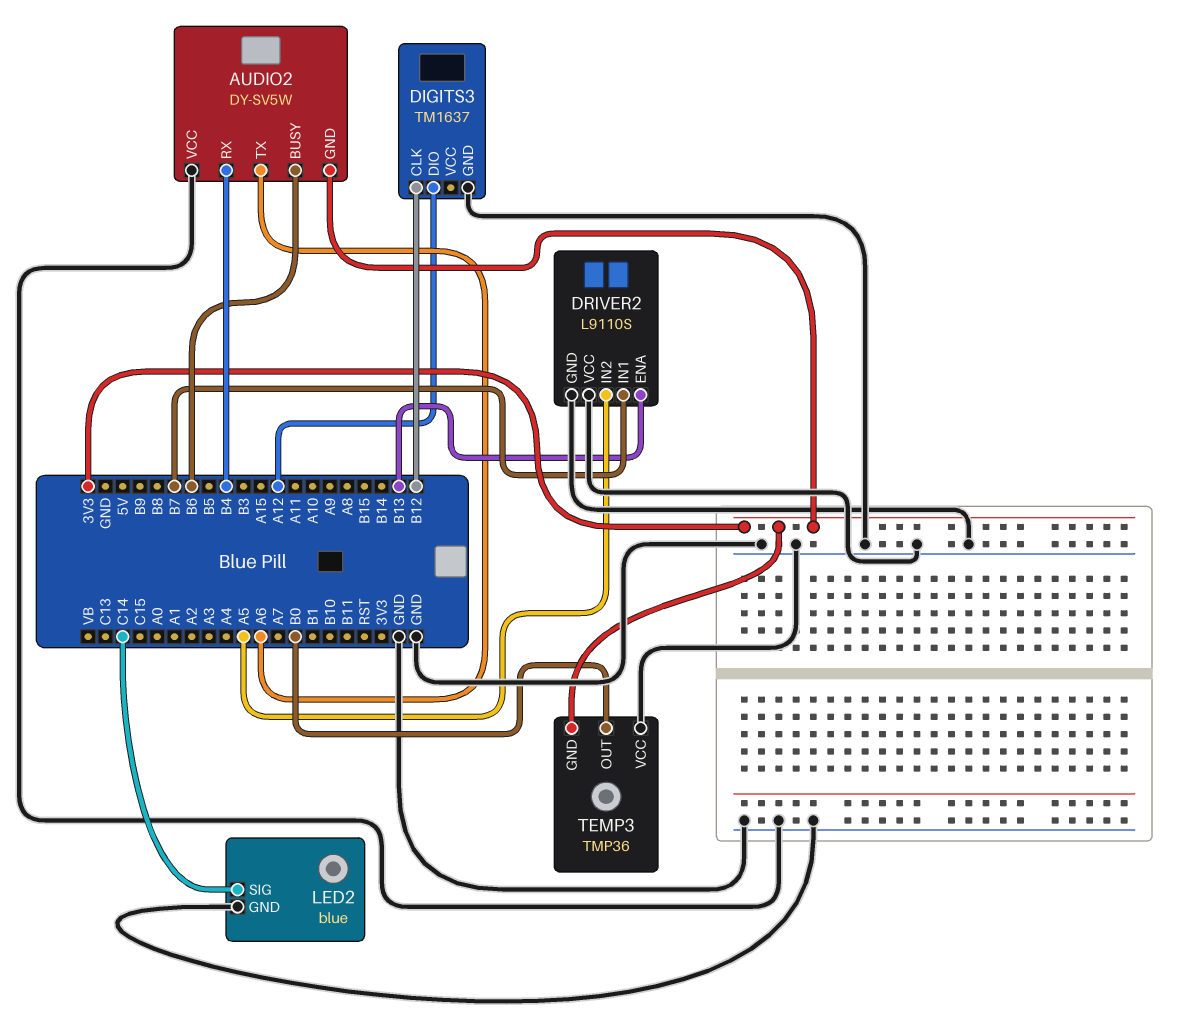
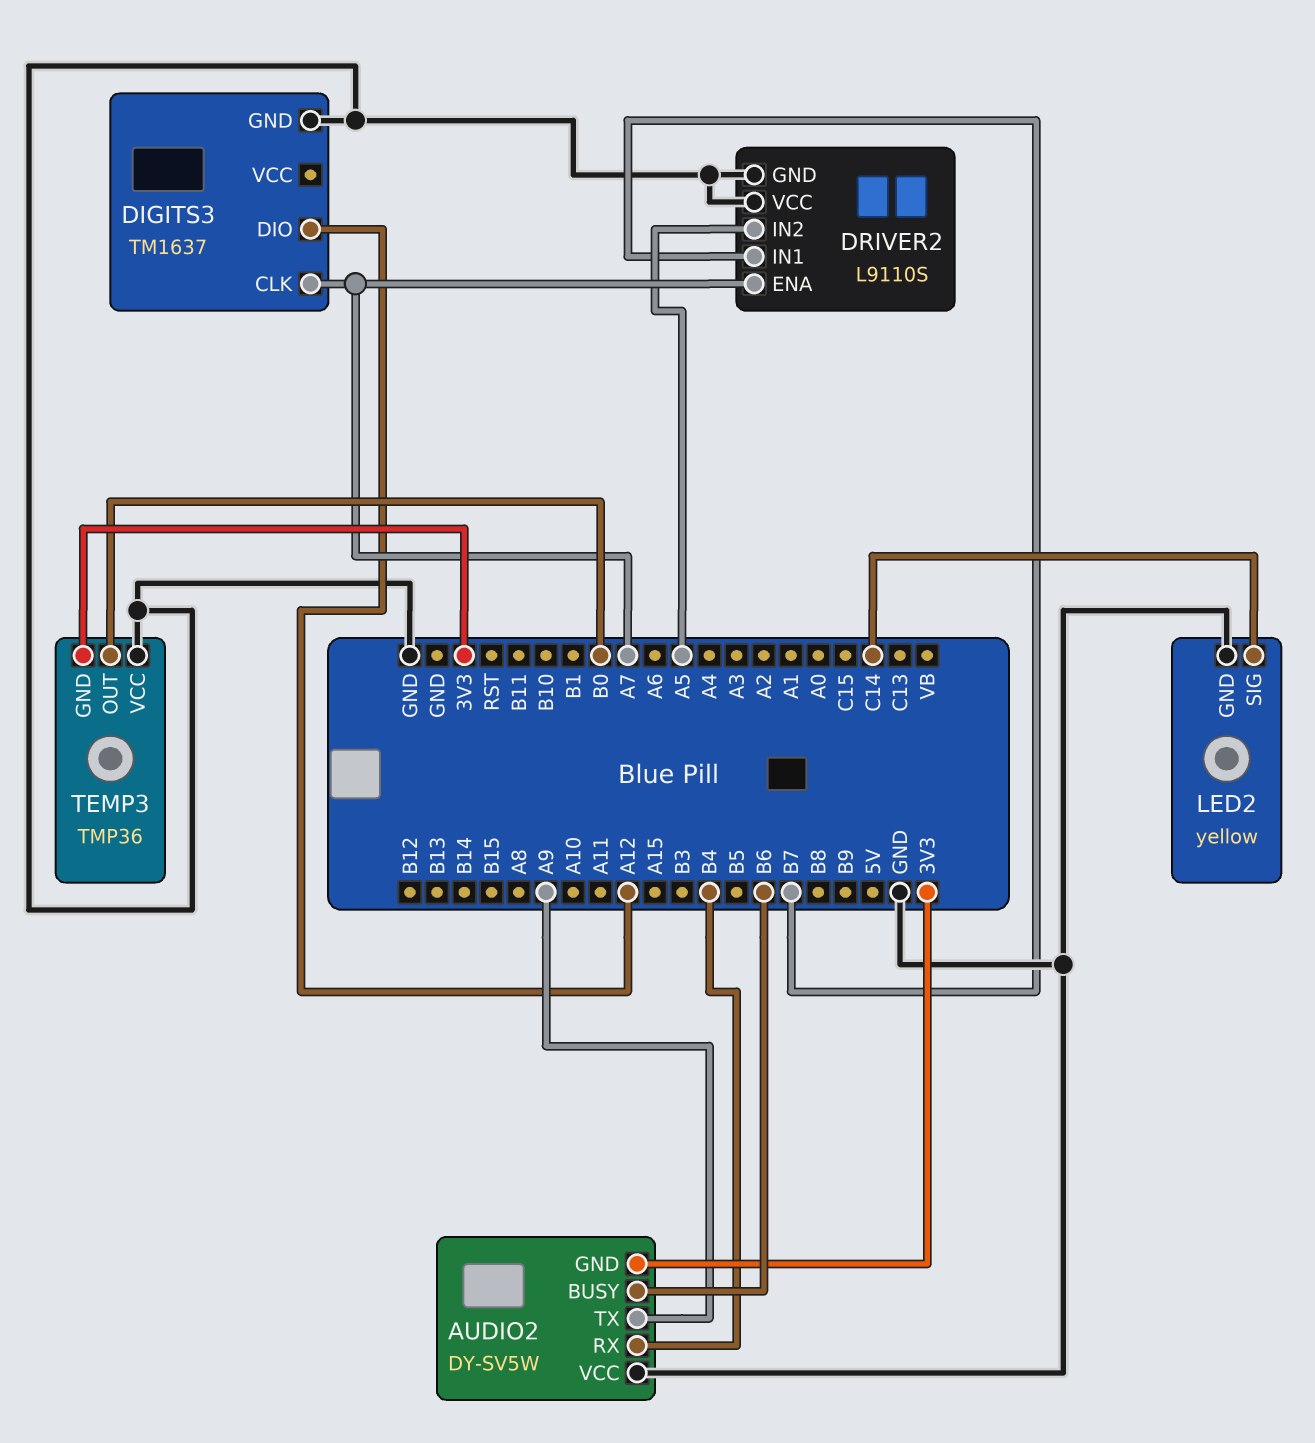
AUDIO2 pin TX: A6 -> A9
DIGITS3 pin CLK: B12 -> A7
DRIVER2 pin ENA: B13 -> A7
LED2: blue -> yellow

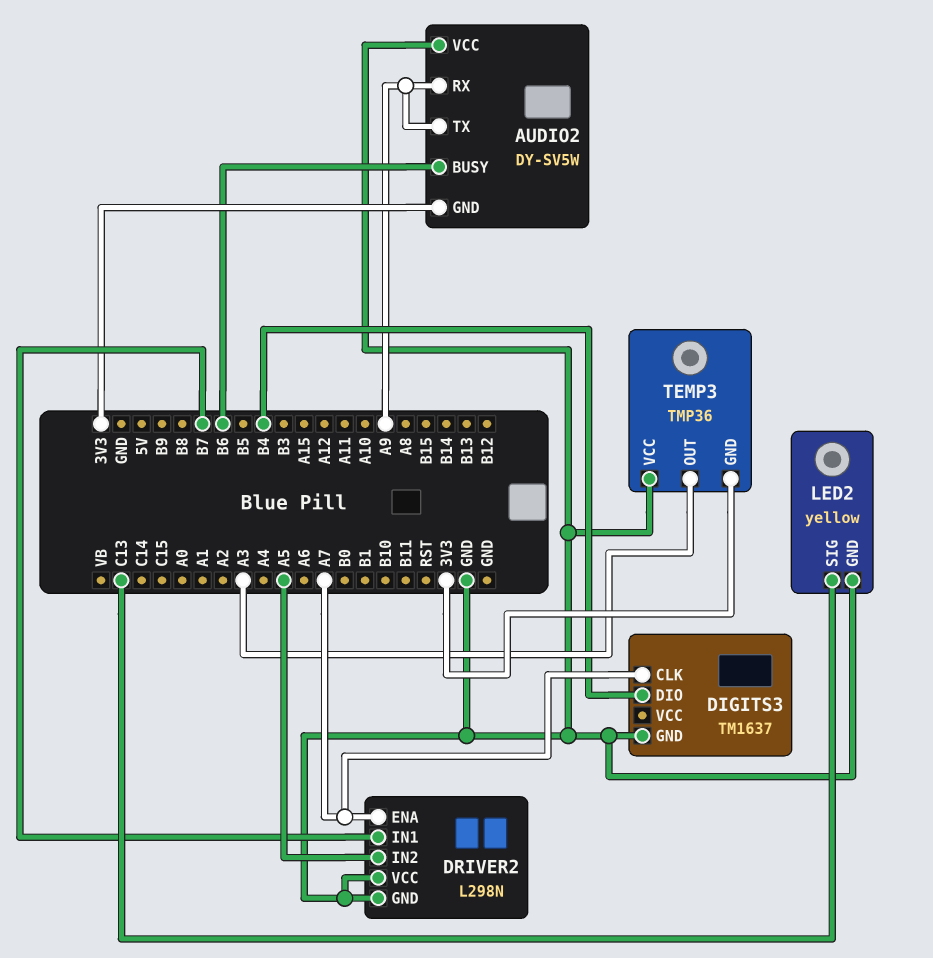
AUDIO2 pin RX: B4 -> A9
DIGITS3 pin DIO: A12 -> B4
DRIVER2: L9110S -> L298N
LED2 pin SIG: C14 -> C13
TEMP3 pin OUT: B0 -> A3

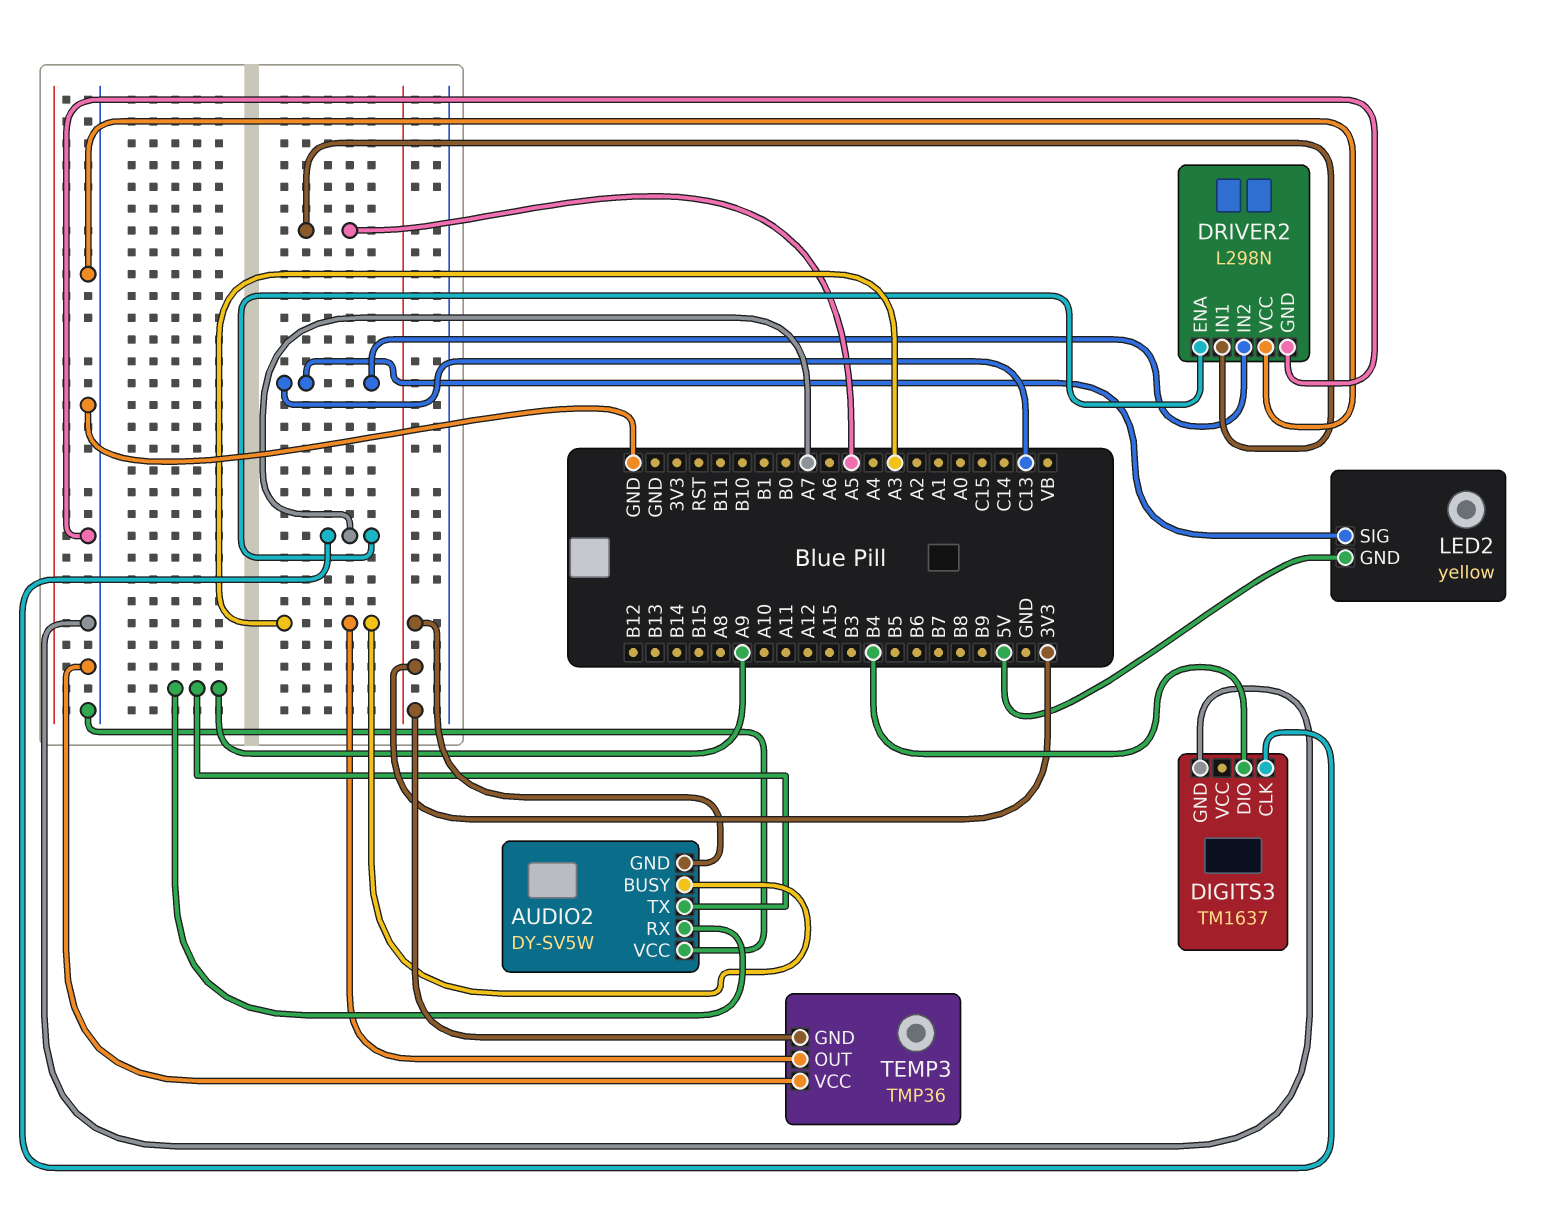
AUDIO2 pin BUSY: B6 -> A3
DRIVER2 pin IN1: B7 -> A5
DRIVER2 pin IN2: A5 -> C13
LED2 pin GND: GND -> 5V

